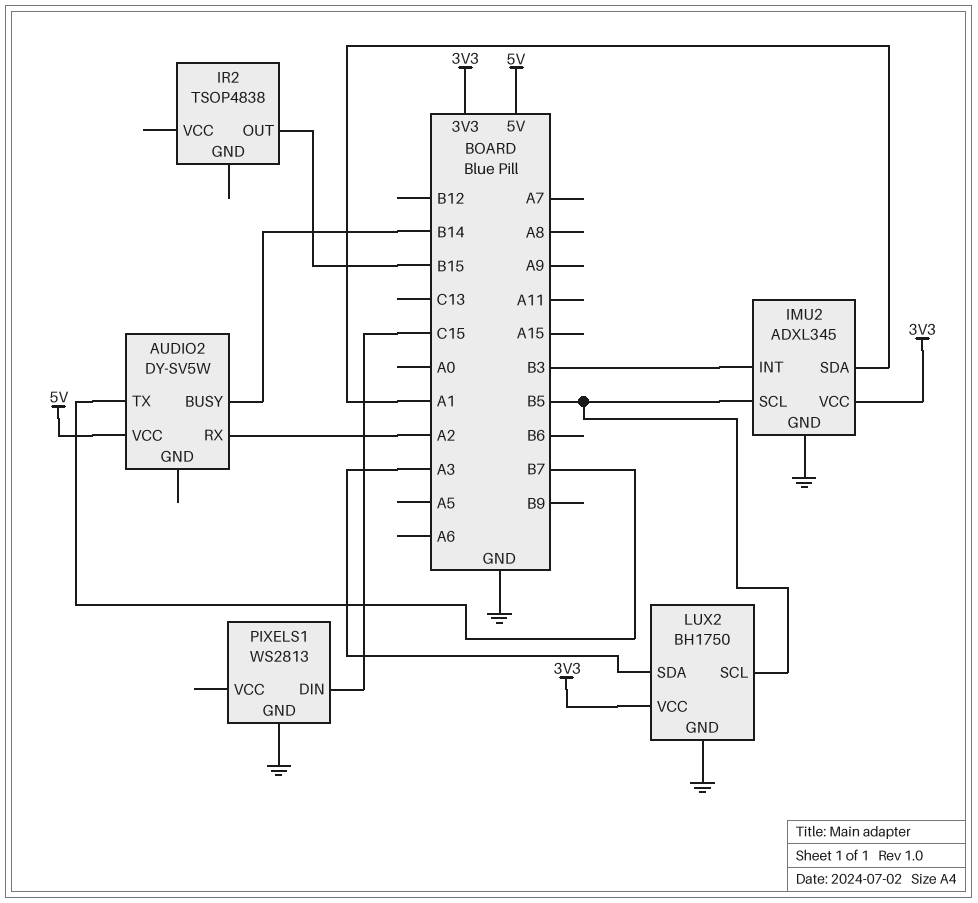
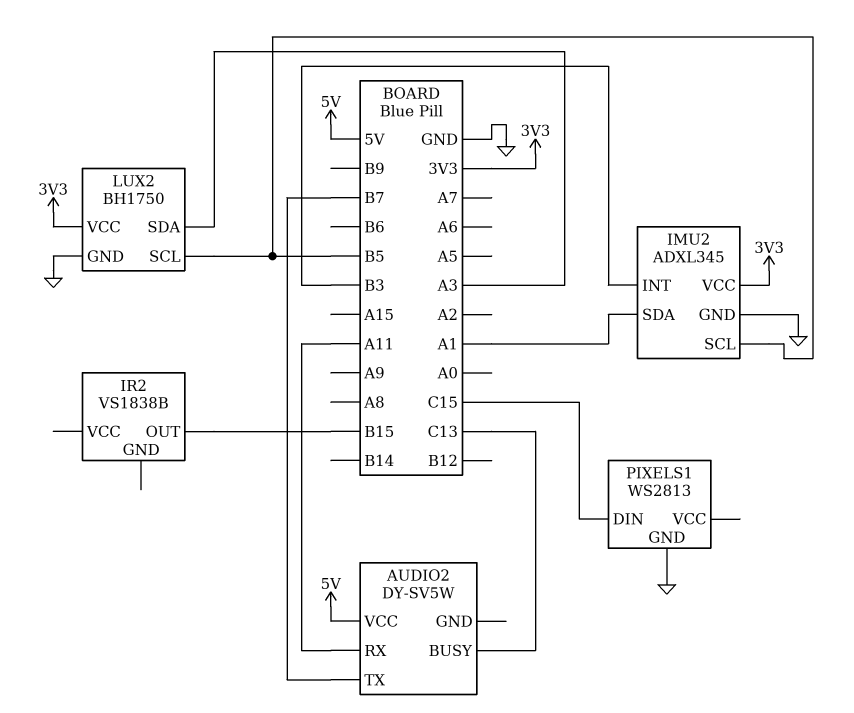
AUDIO2 pin BUSY: B14 -> C13
AUDIO2 pin RX: A2 -> A11
IR2: TSOP4838 -> VS1838B

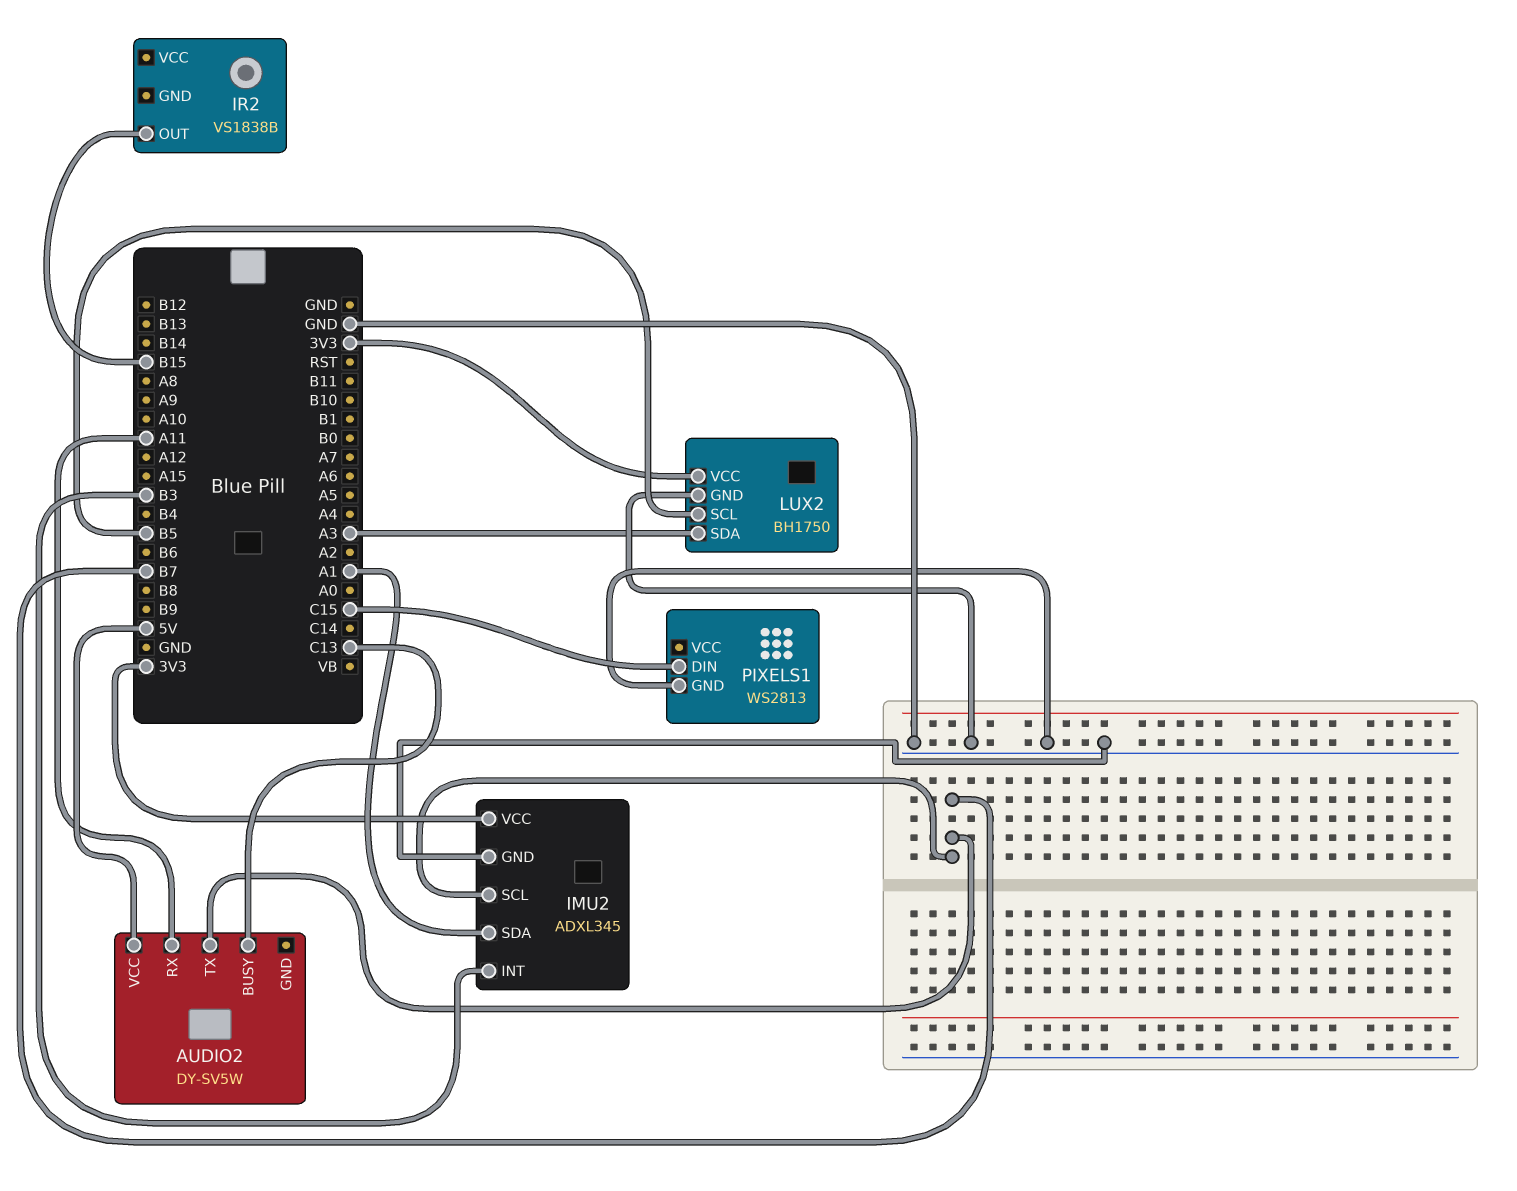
IMU2 pin SCL: B5 -> B7

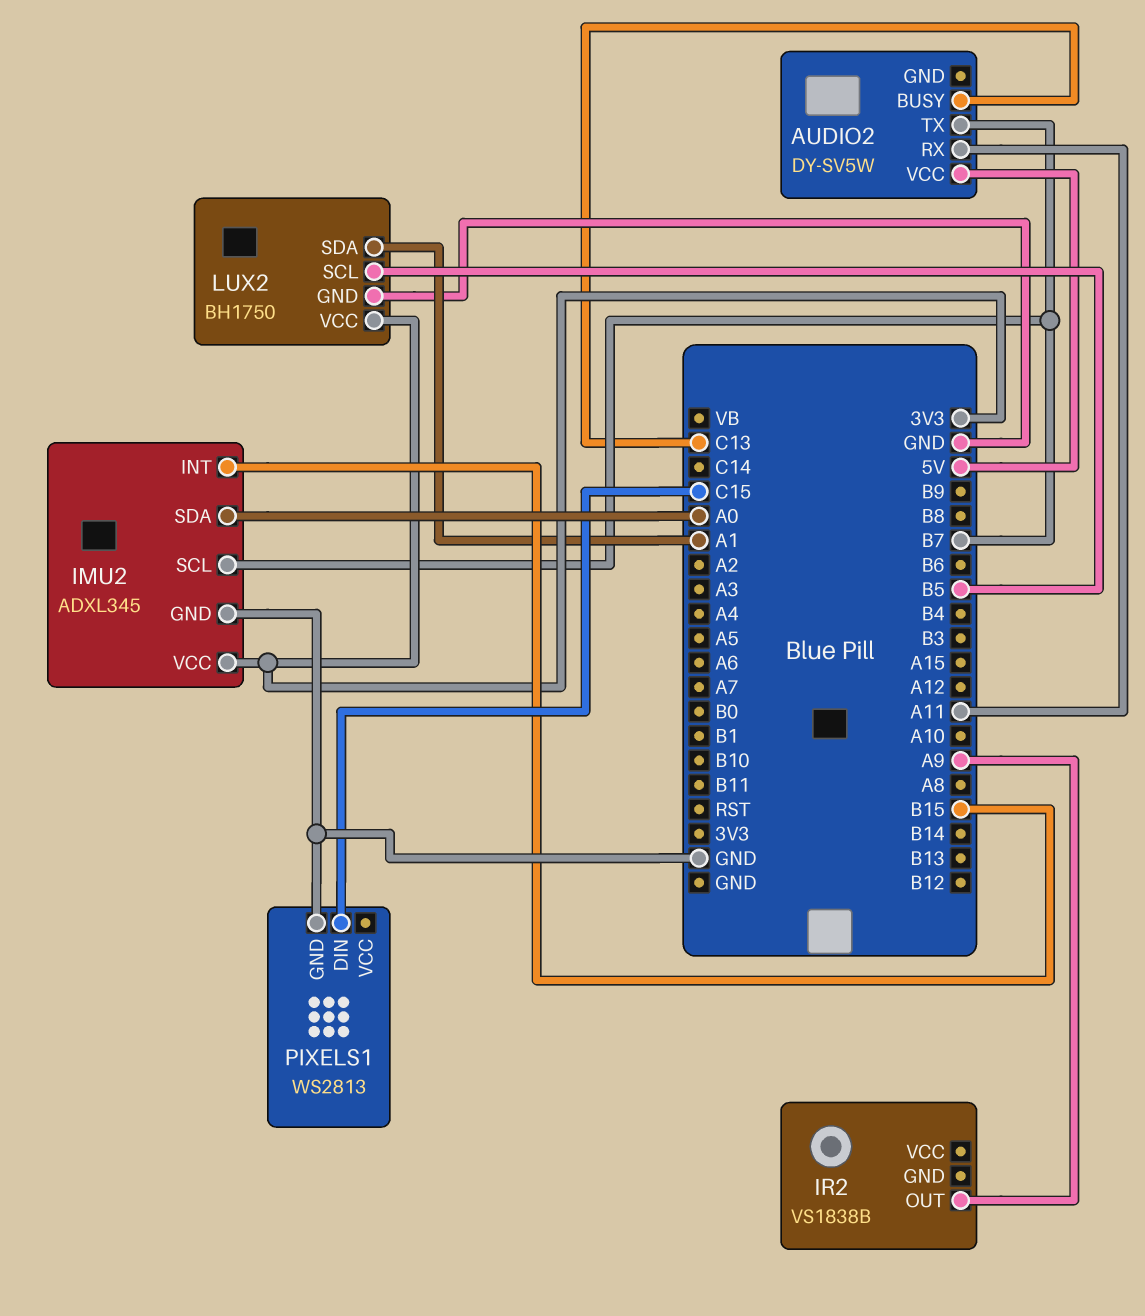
IMU2 pin INT: B3 -> B15
IMU2 pin SDA: A1 -> A0
IR2 pin OUT: B15 -> A9
LUX2 pin SDA: A3 -> A1

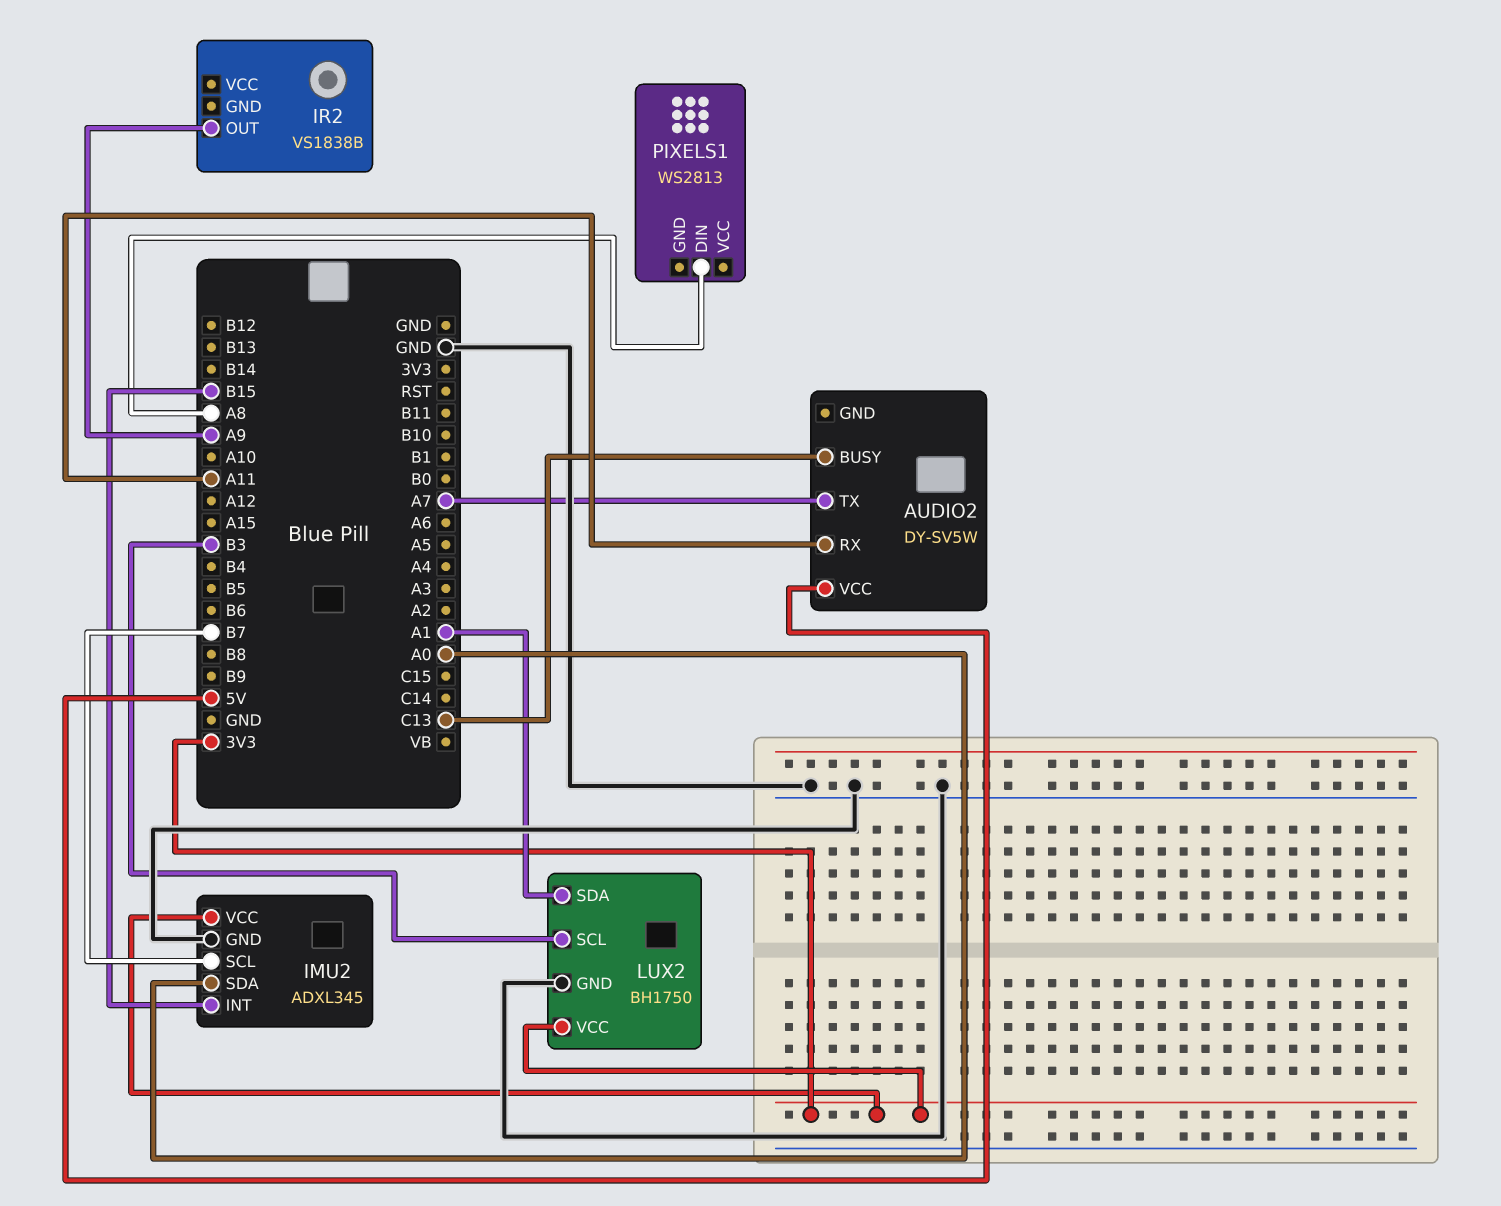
AUDIO2 pin TX: B7 -> A7
LUX2 pin SCL: B5 -> B3
PIXELS1 pin DIN: C15 -> A8
PIXELS1 pin GND: GND -> none

